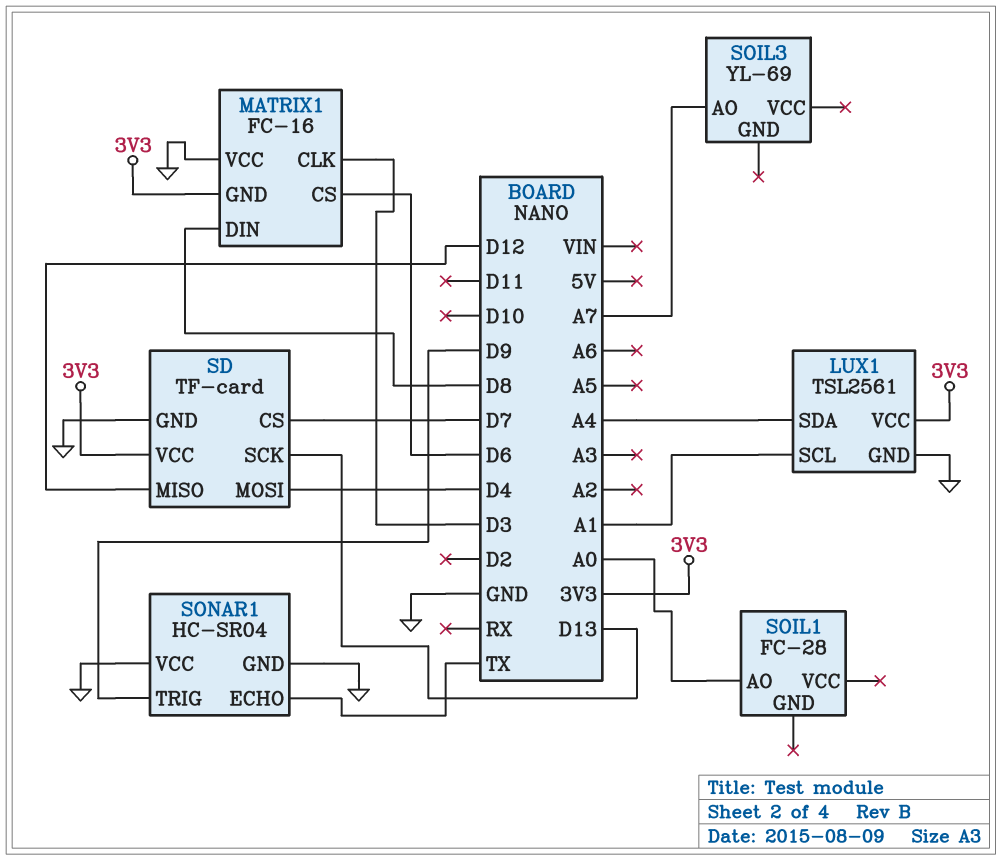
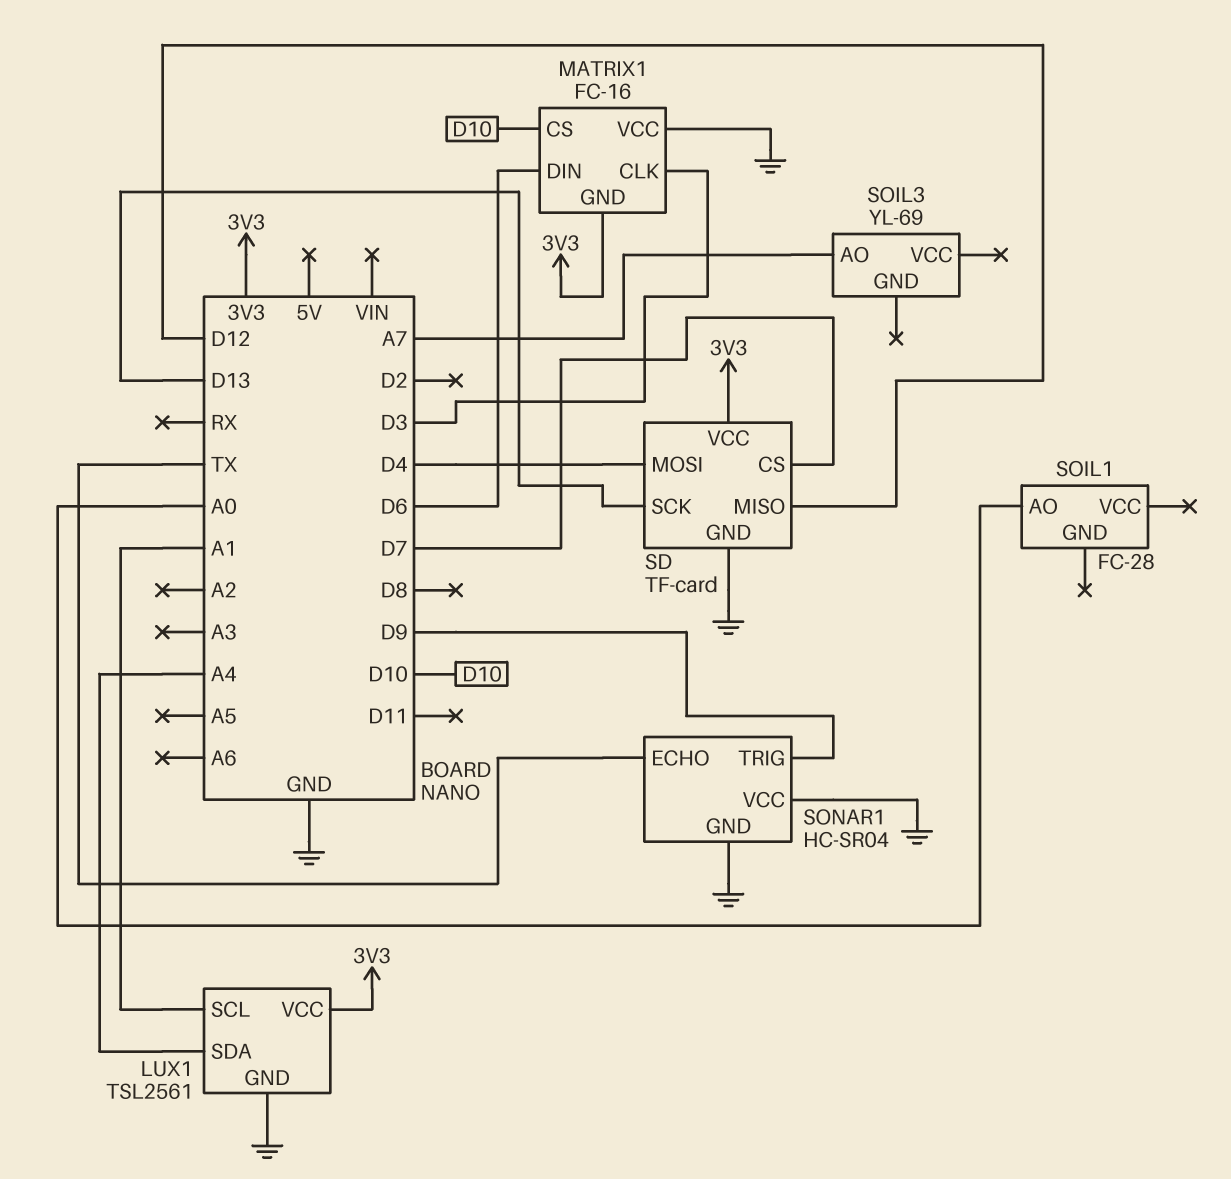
MATRIX1 pin CS: D6 -> D10
MATRIX1 pin DIN: D8 -> D6

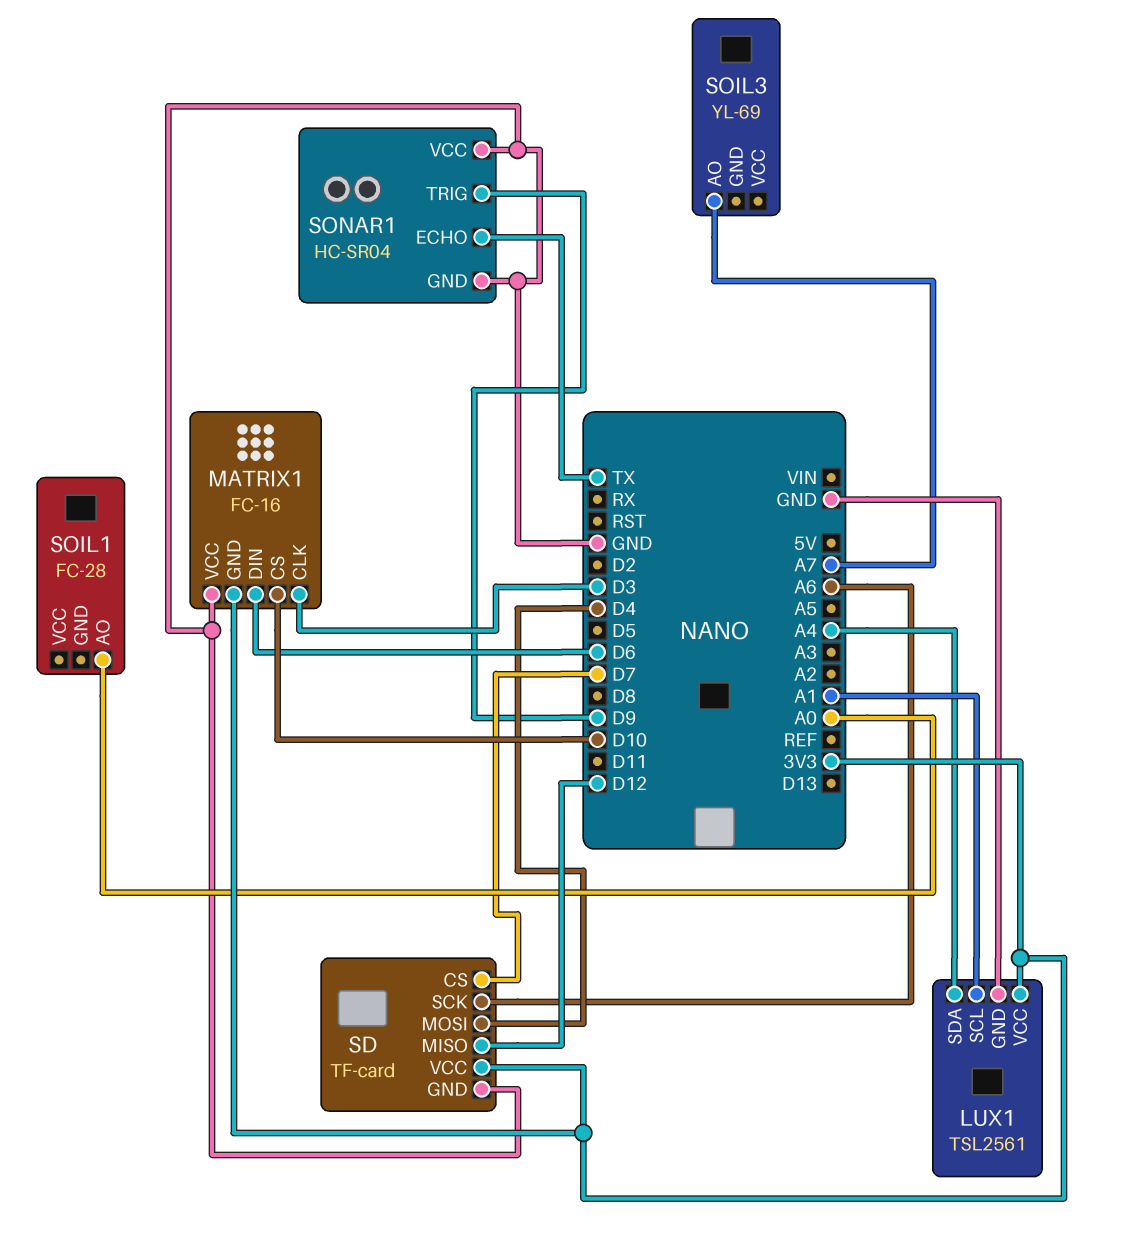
SD pin SCK: D13 -> A6

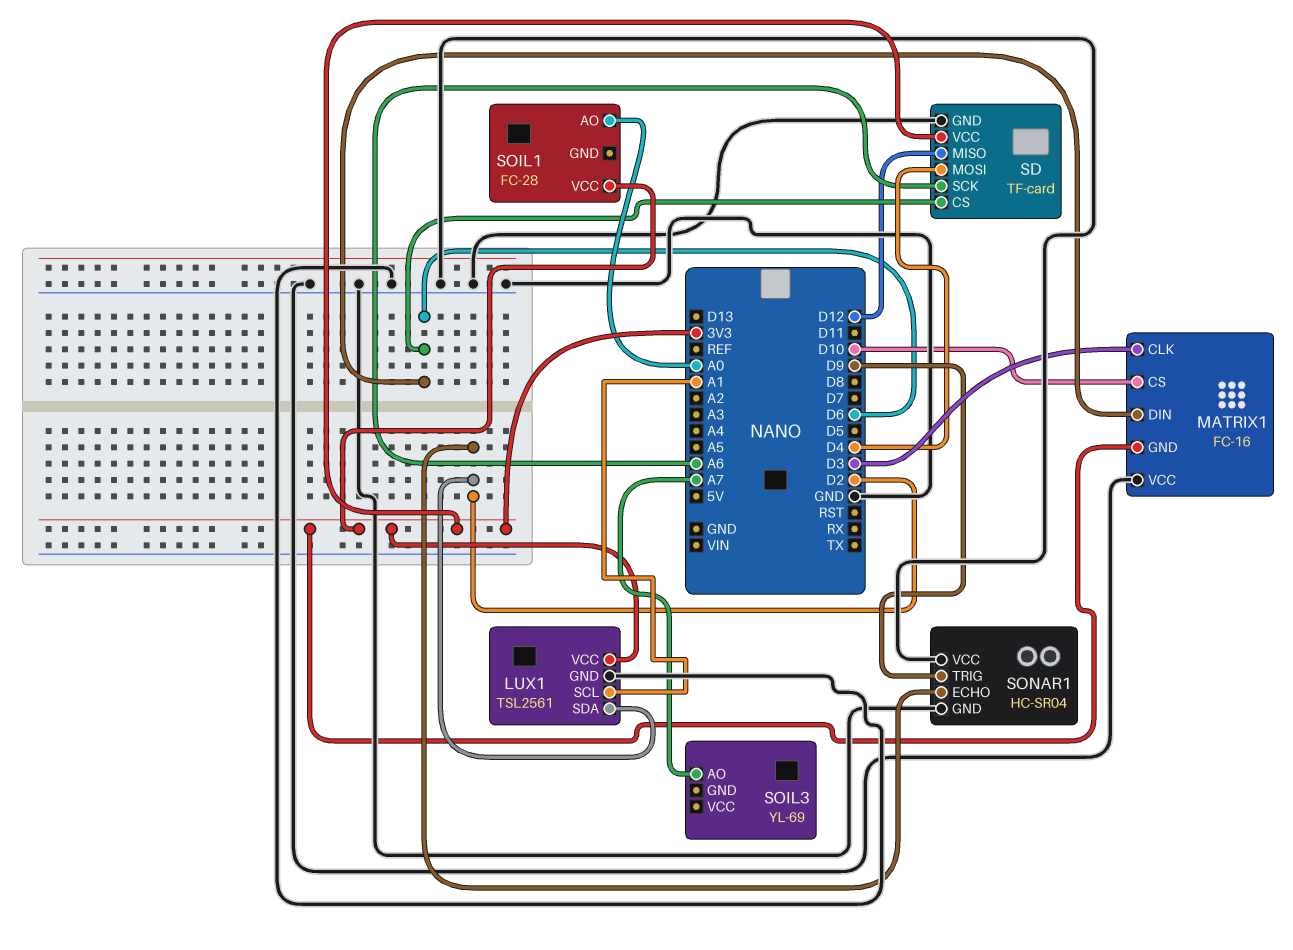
LUX1 pin SDA: A4 -> D2
SD pin CS: D7 -> D6
SOIL1 pin VCC: none -> 3V3
SONAR1 pin ECHO: TX -> D2

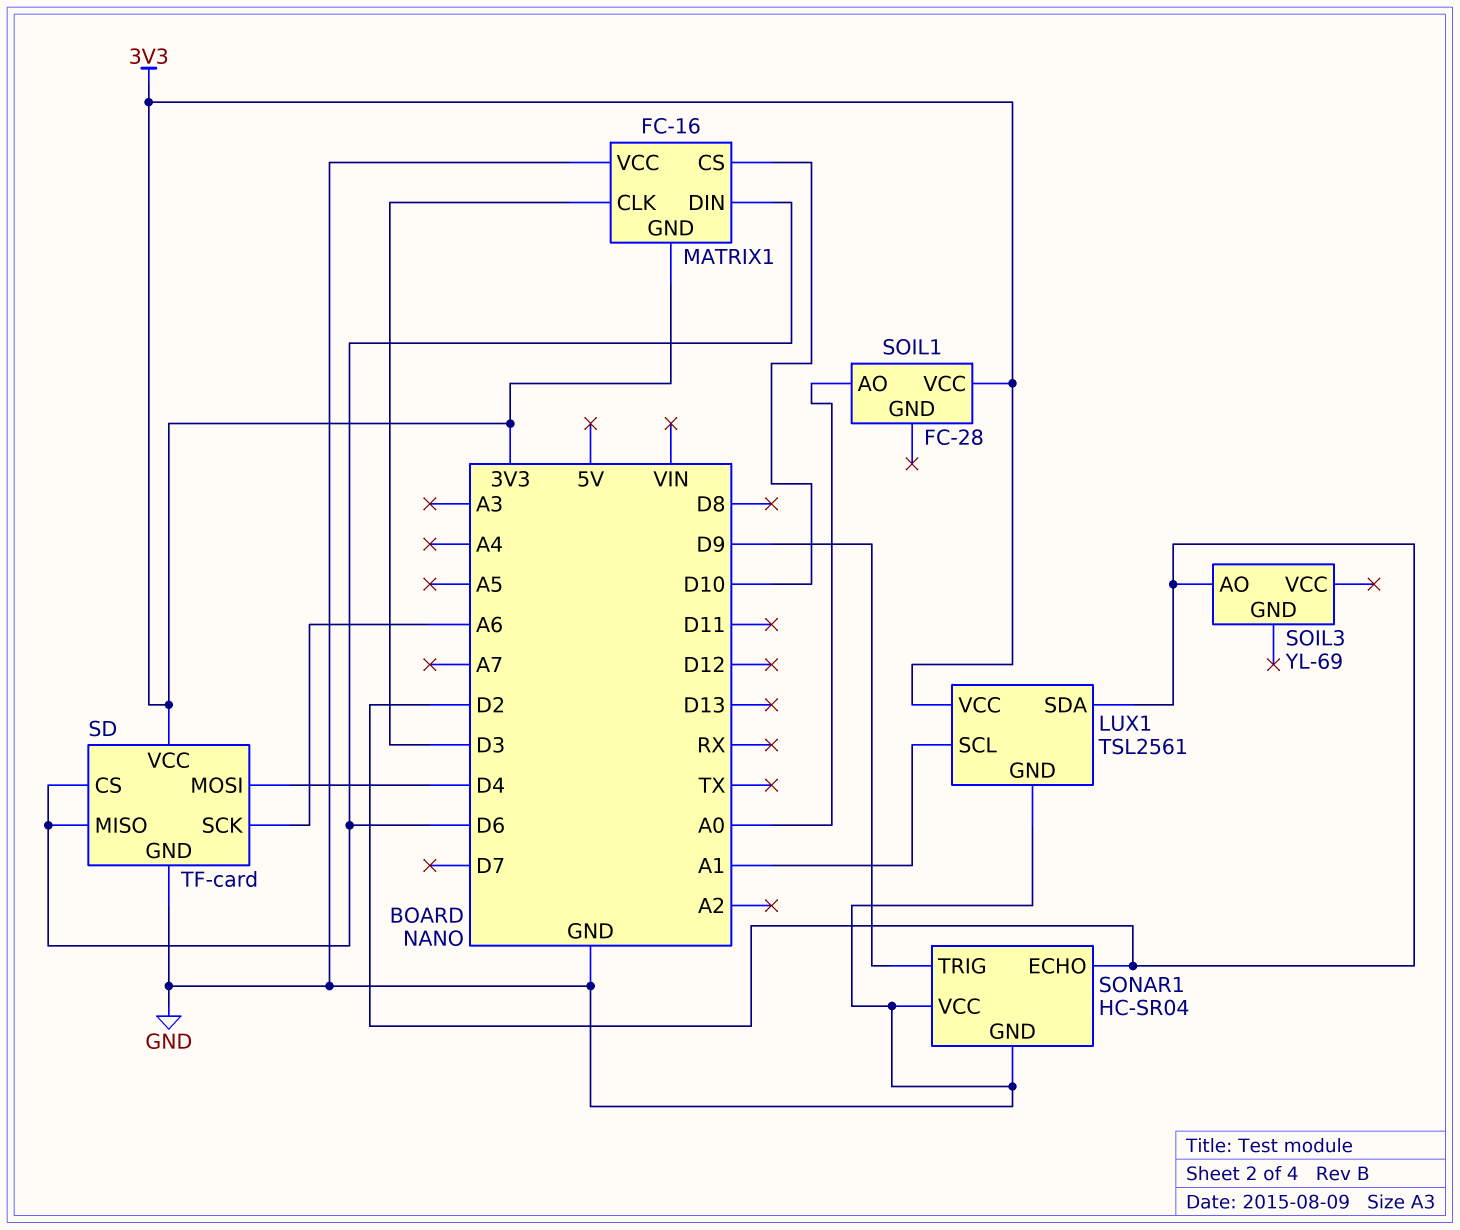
SD pin MISO: D12 -> D6
SOIL3 pin AO: A7 -> D2

